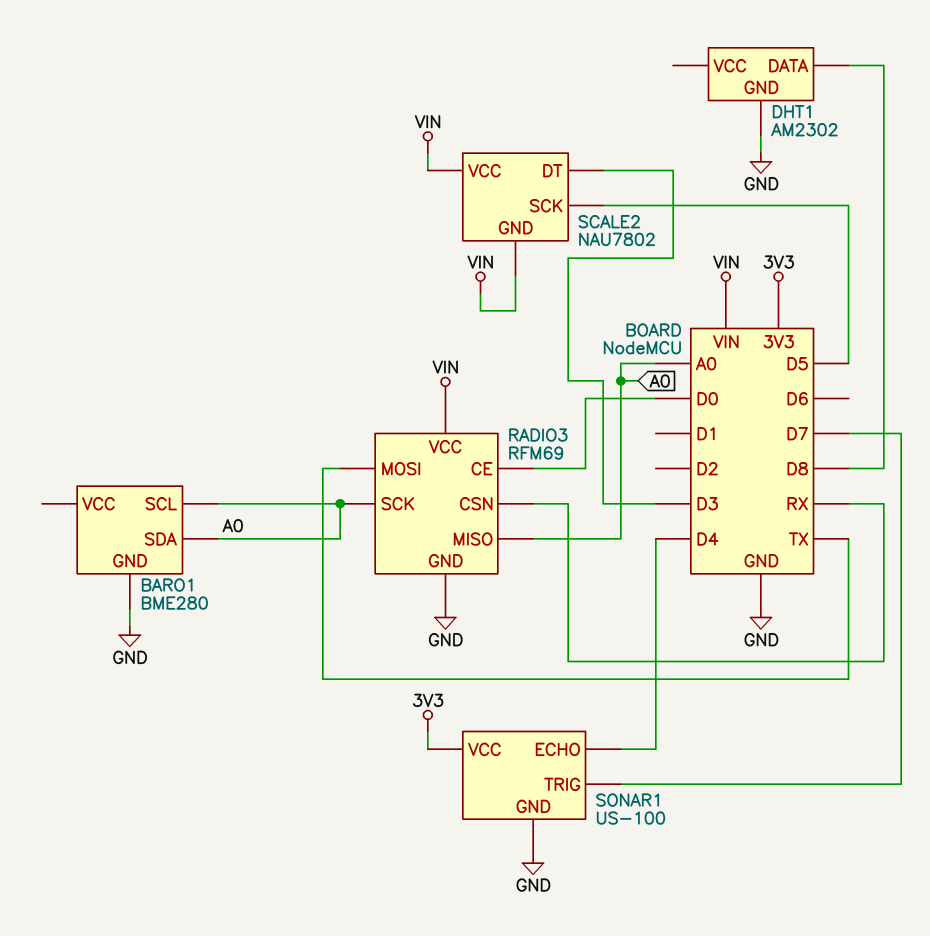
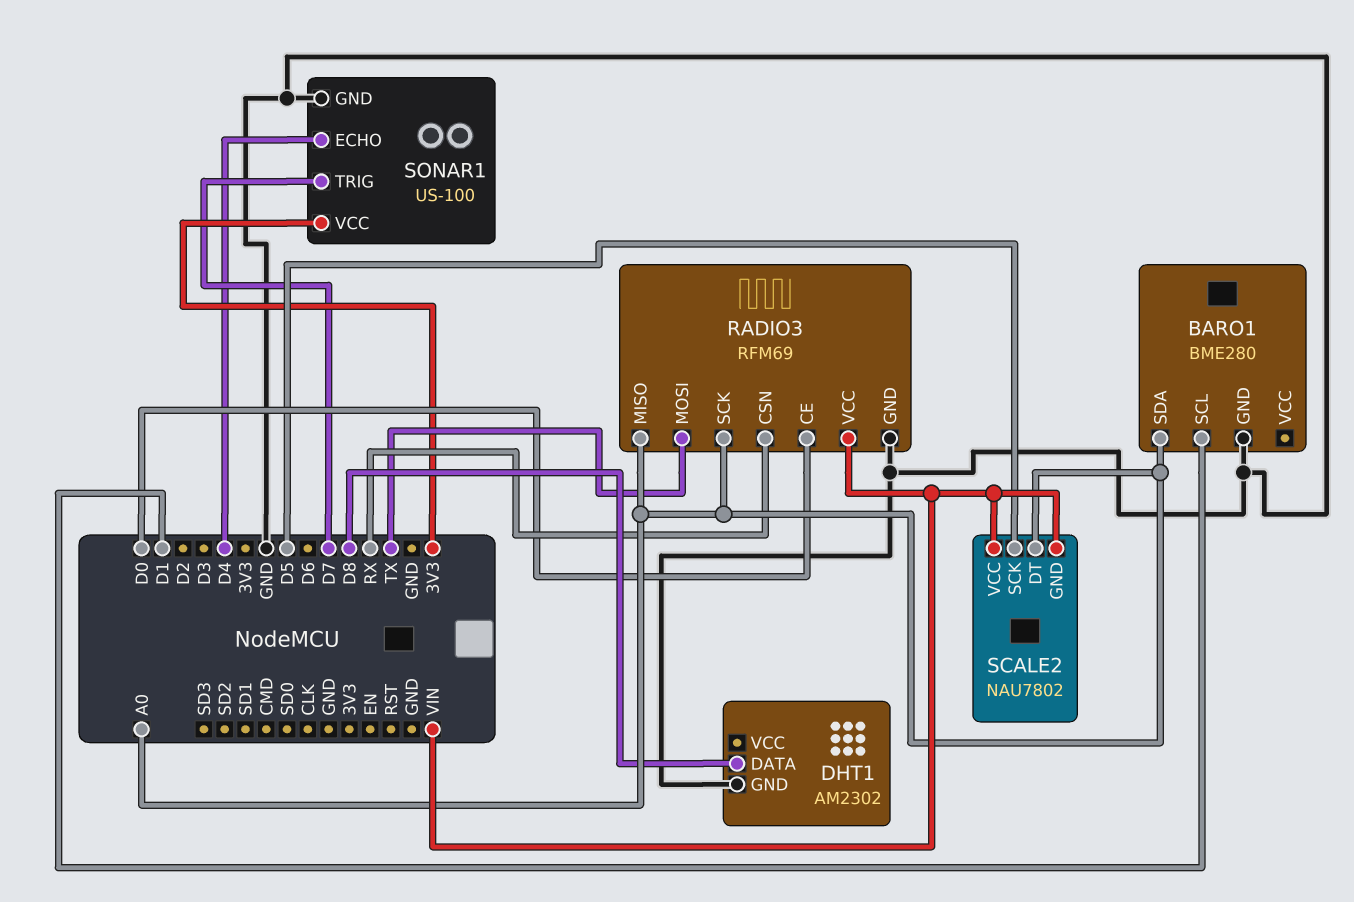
BARO1 pin SCL: A0 -> D1
SCALE2 pin DT: D3 -> A0

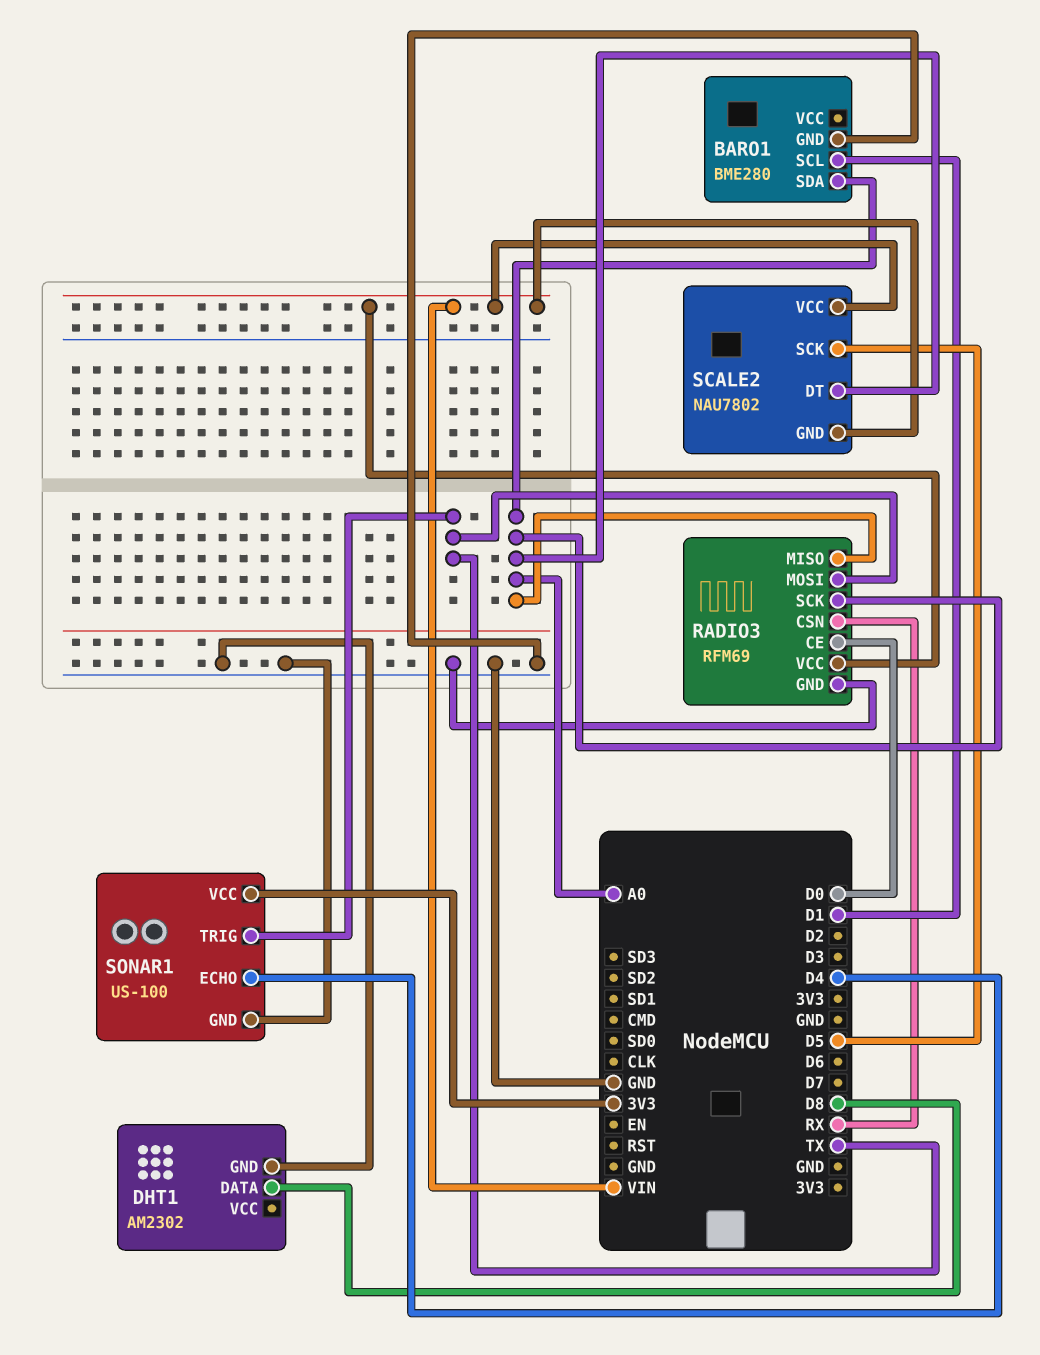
SONAR1 pin TRIG: D7 -> TX

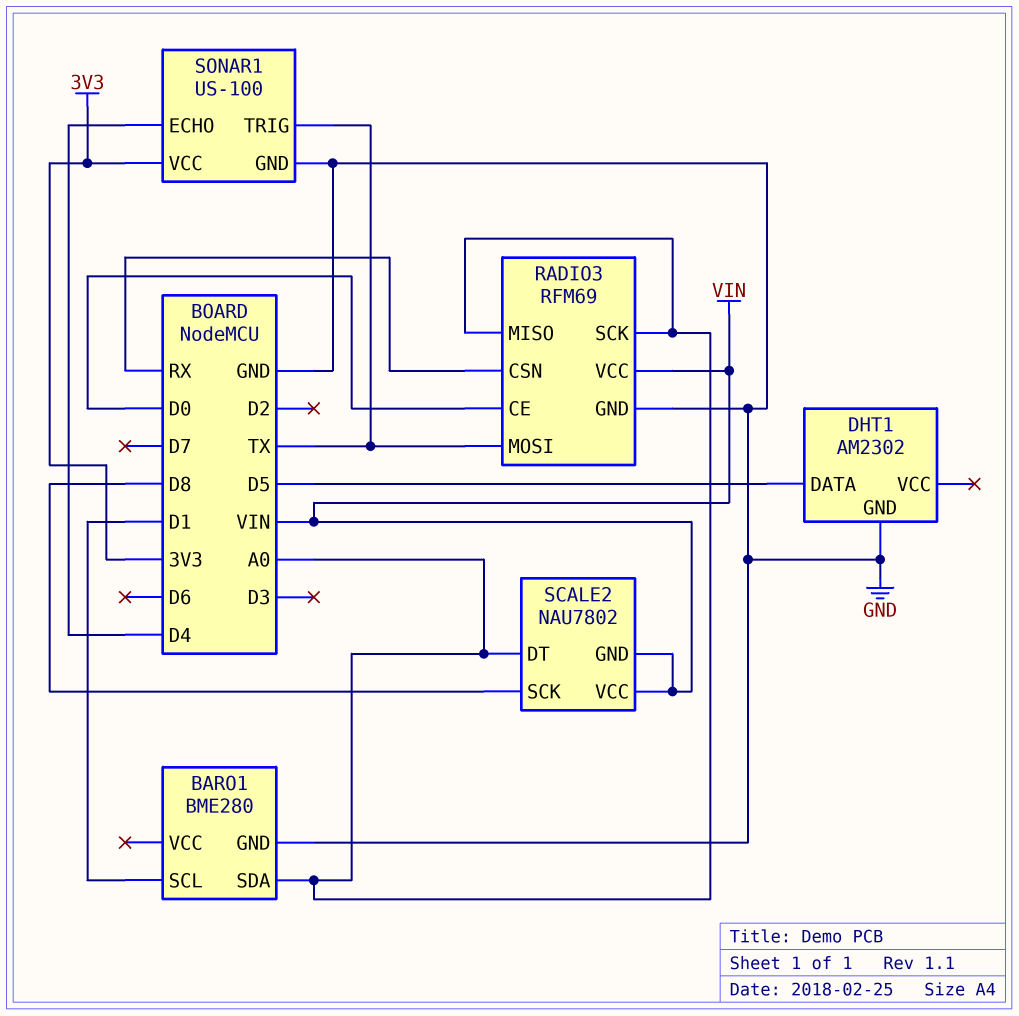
DHT1 pin DATA: D8 -> D5
SCALE2 pin SCK: D5 -> D8

